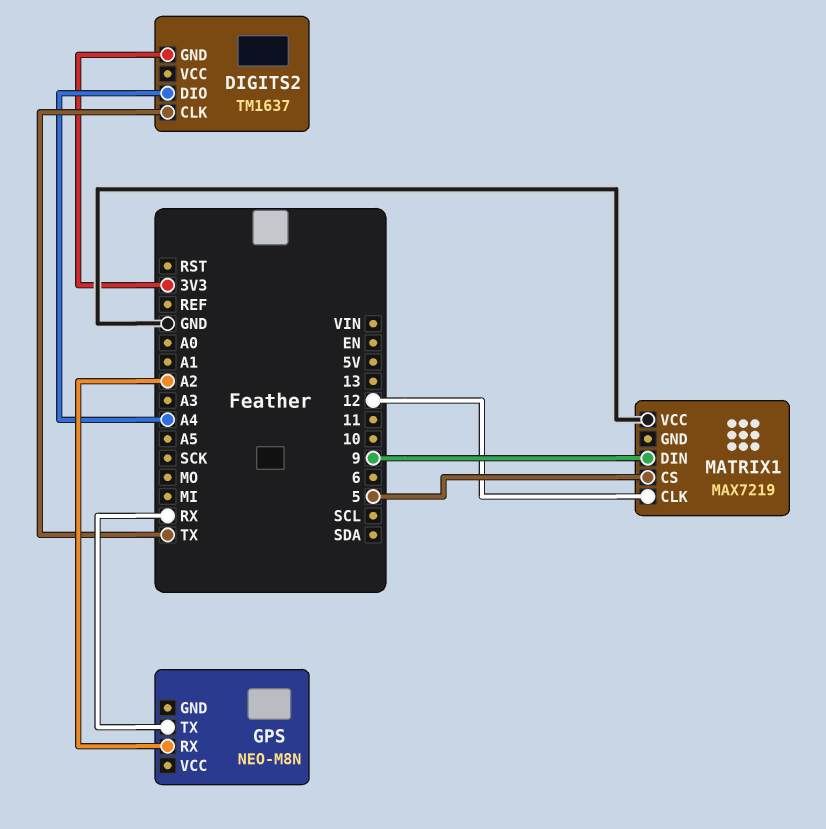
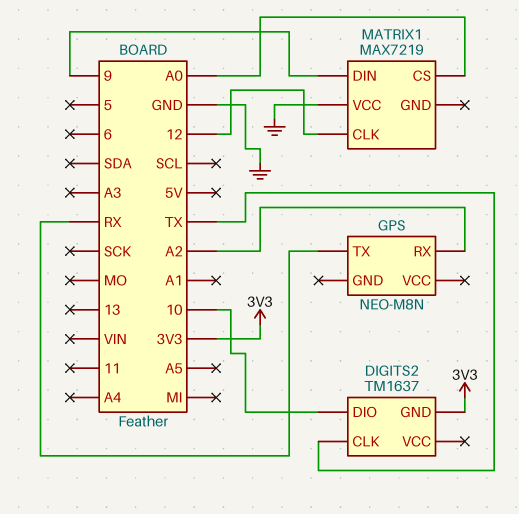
DIGITS2 pin DIO: A4 -> 10
MATRIX1 pin CS: 5 -> A0

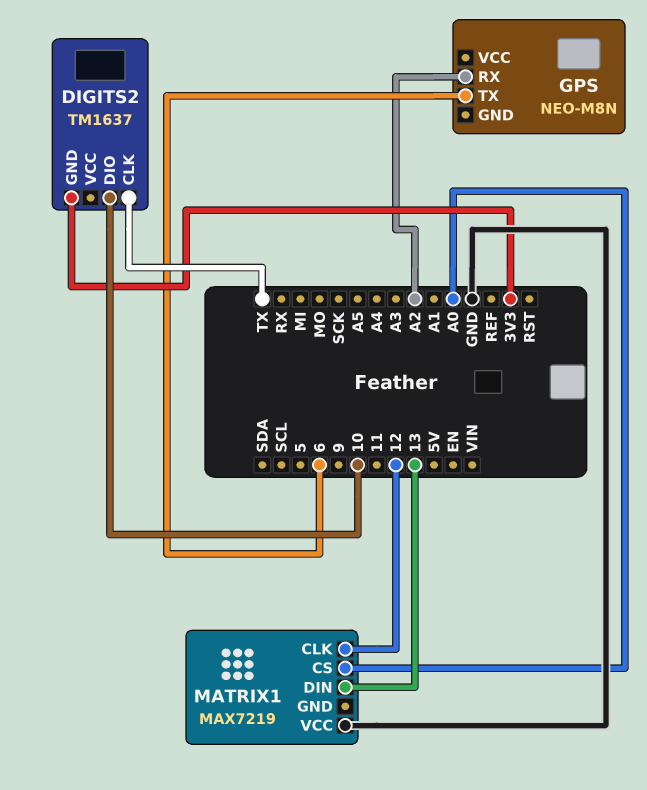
GPS pin TX: RX -> 6
MATRIX1 pin DIN: 9 -> 13

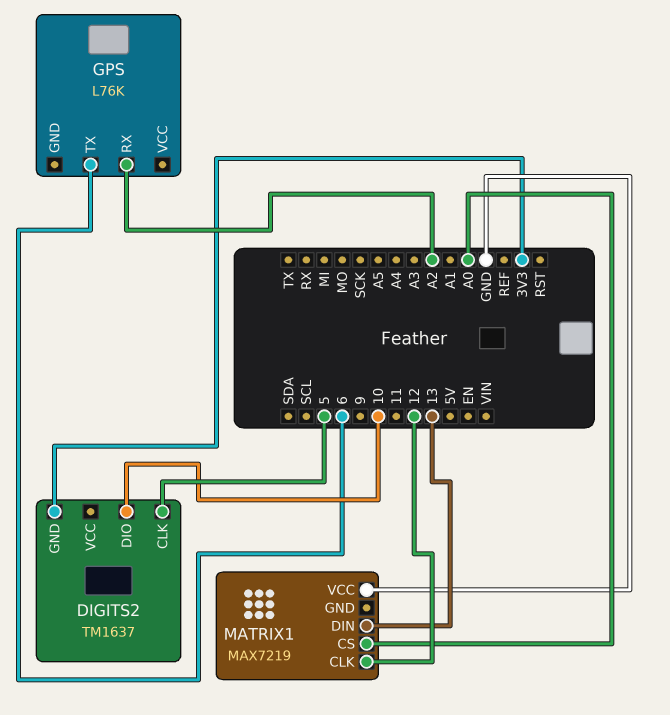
DIGITS2 pin CLK: TX -> 5
GPS: NEO-M8N -> L76K

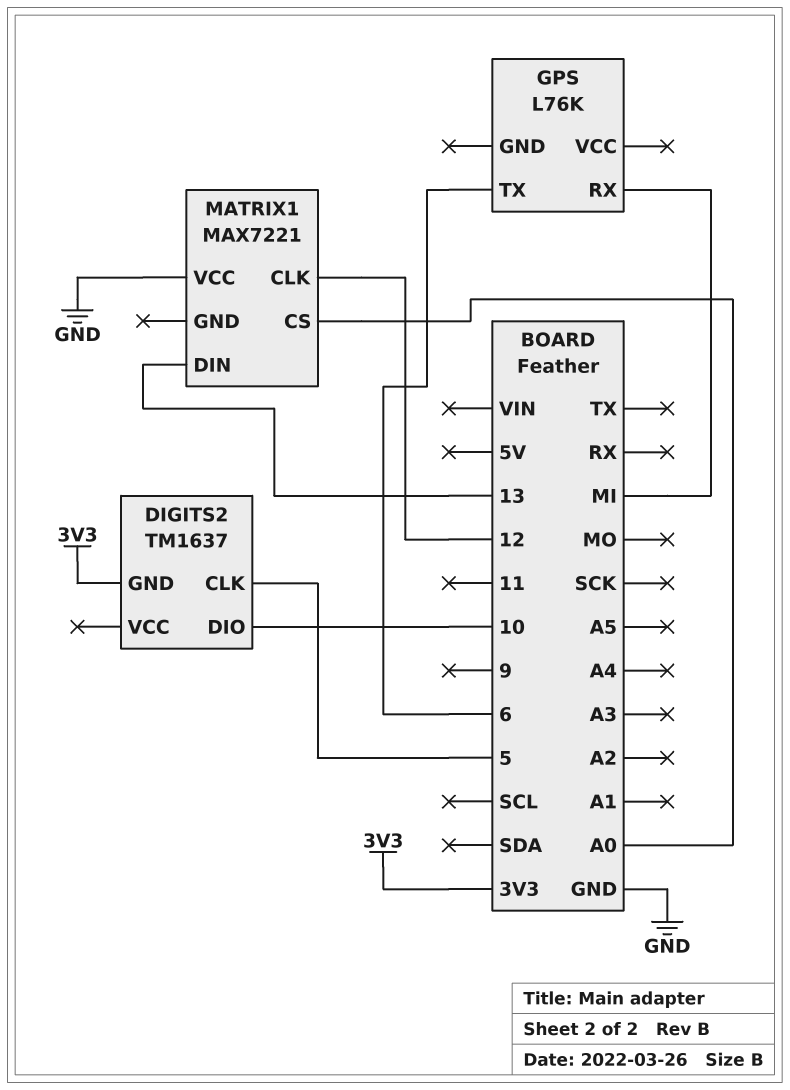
GPS pin RX: A2 -> MI
MATRIX1: MAX7219 -> MAX7221

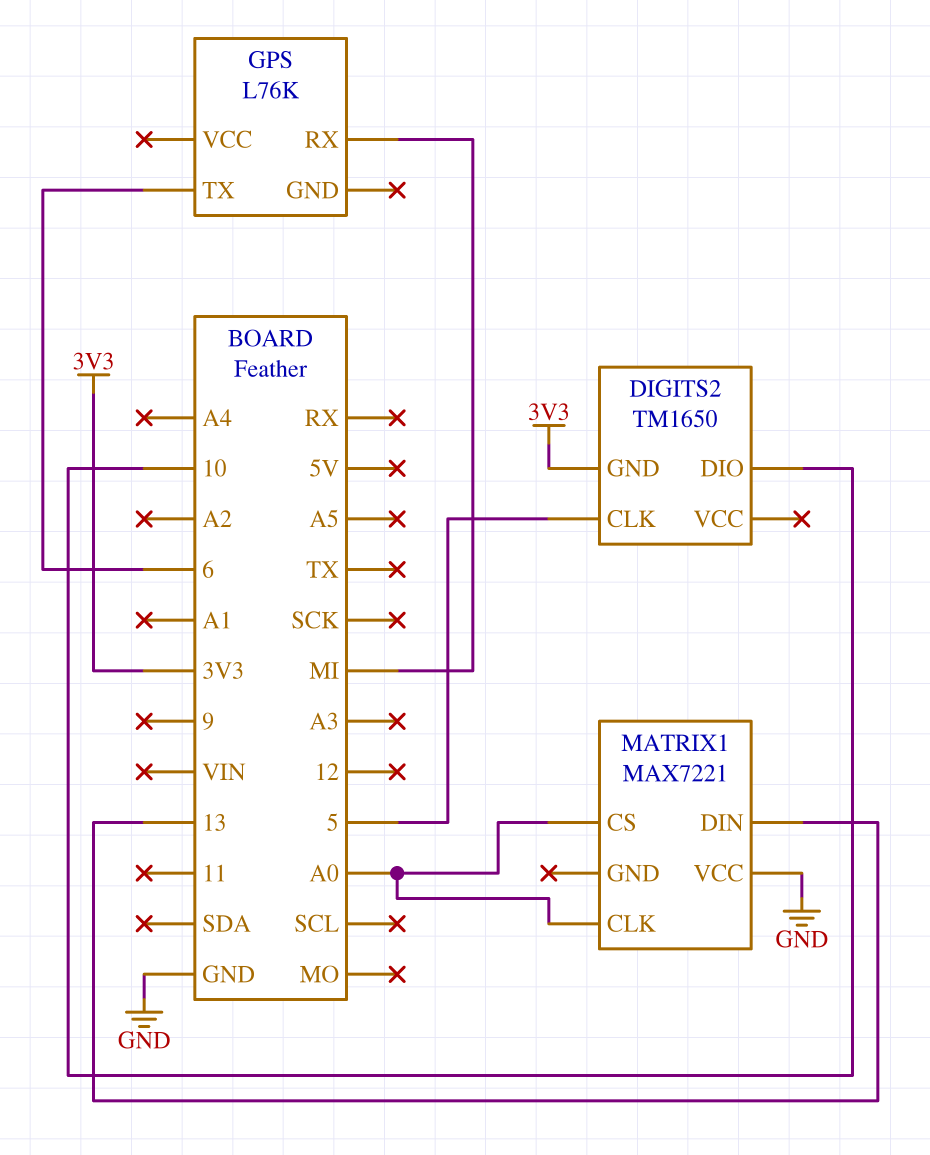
DIGITS2: TM1637 -> TM1650
MATRIX1 pin CLK: 12 -> A0

